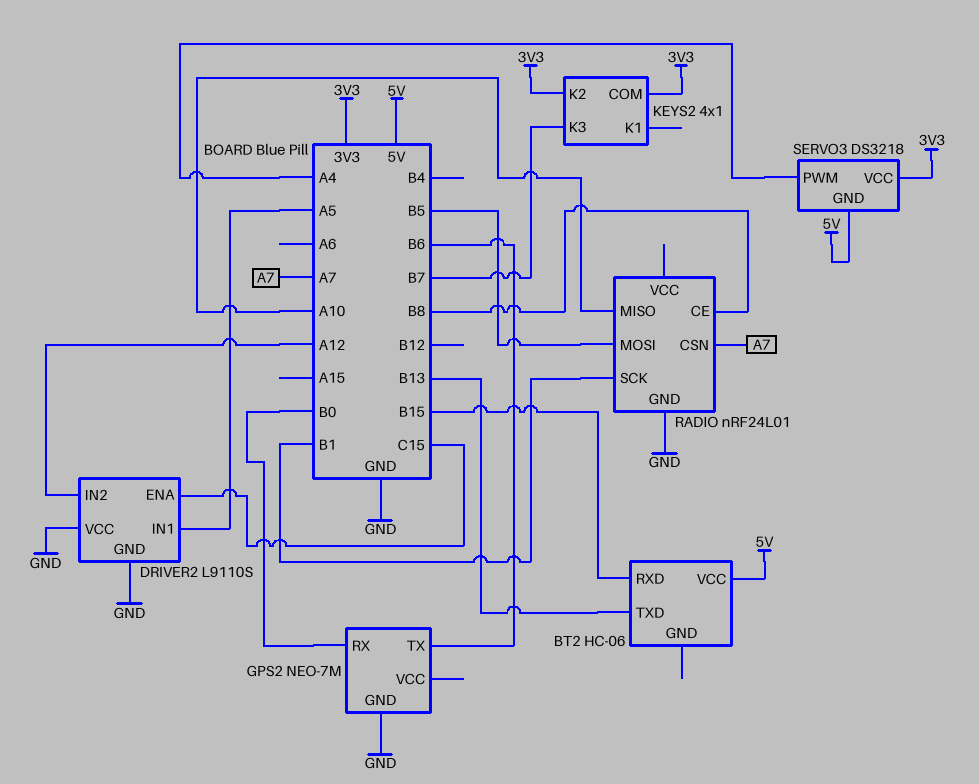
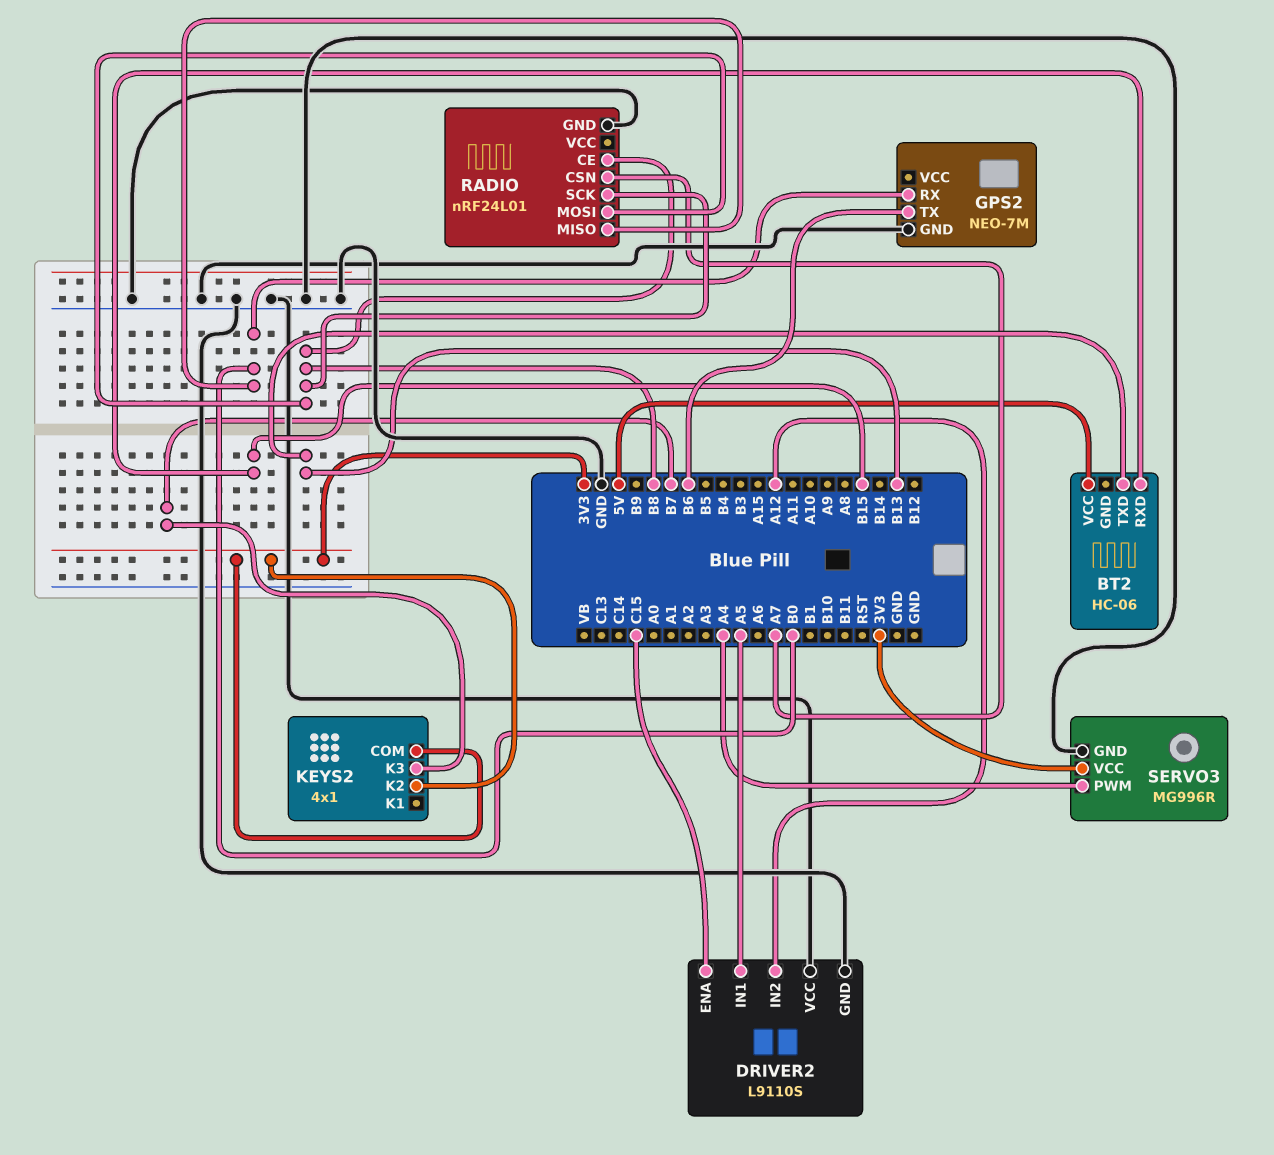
RADIO pin MISO: A10 -> B0
RADIO pin MOSI: B5 -> B8
RADIO pin SCK: B1 -> B8
SERVO3: DS3218 -> MG996R
SERVO3 pin GND: 5V -> GND

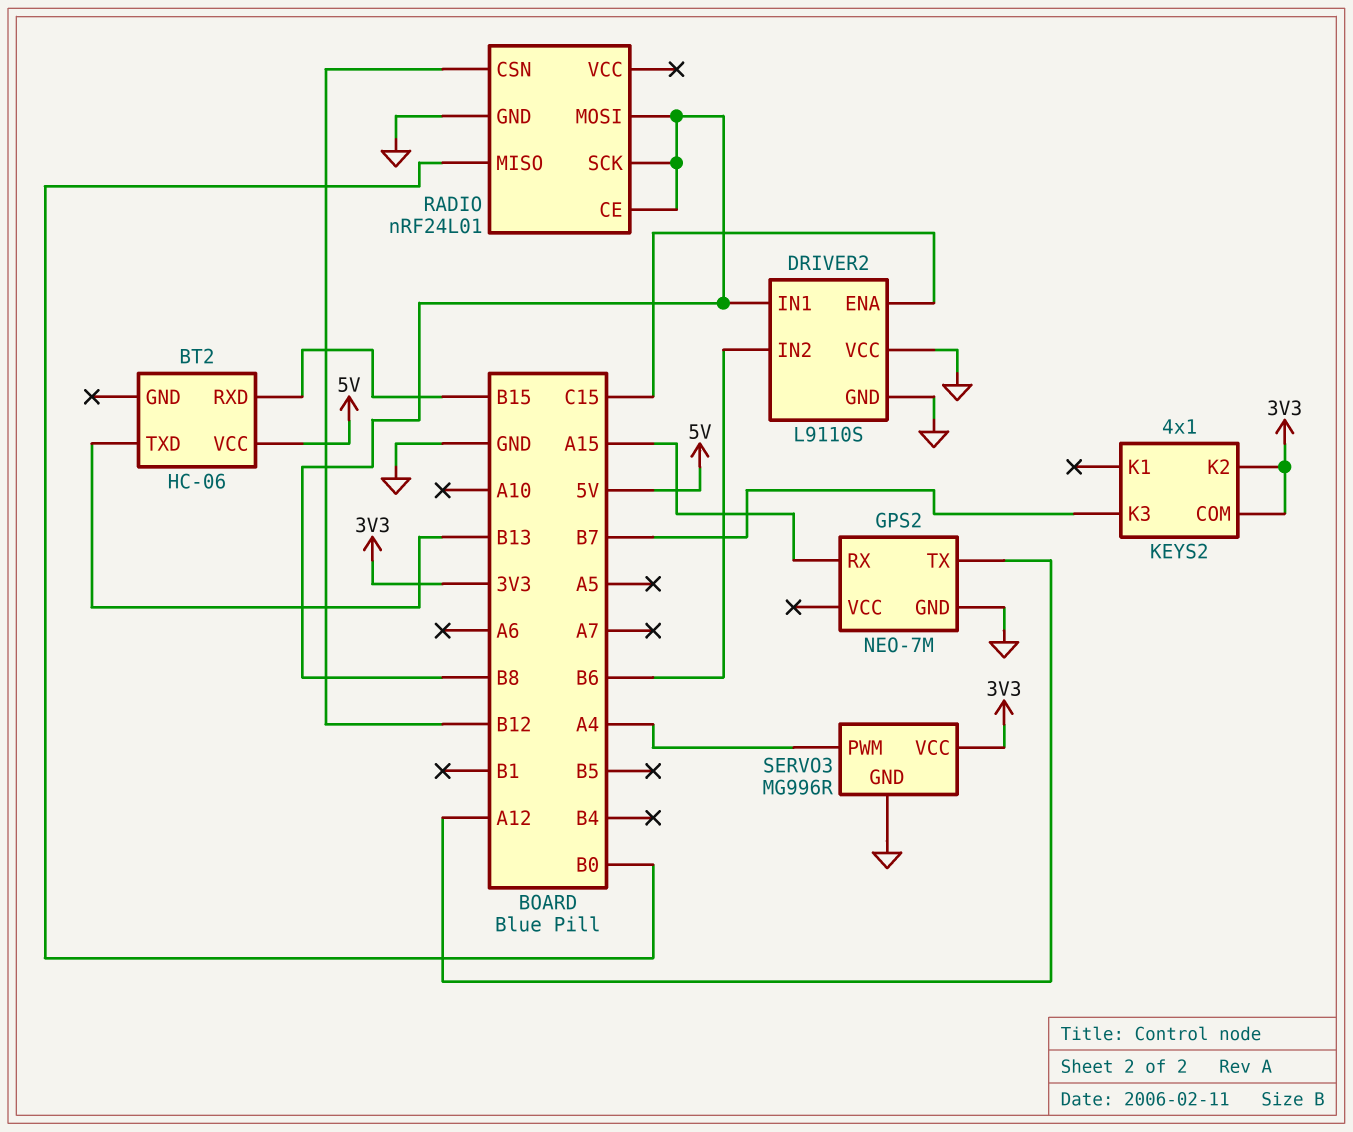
DRIVER2 pin IN1: A5 -> B8
DRIVER2 pin IN2: A12 -> B6
GPS2 pin RX: B0 -> A15
GPS2 pin TX: B6 -> A12
RADIO pin CSN: A7 -> B12

